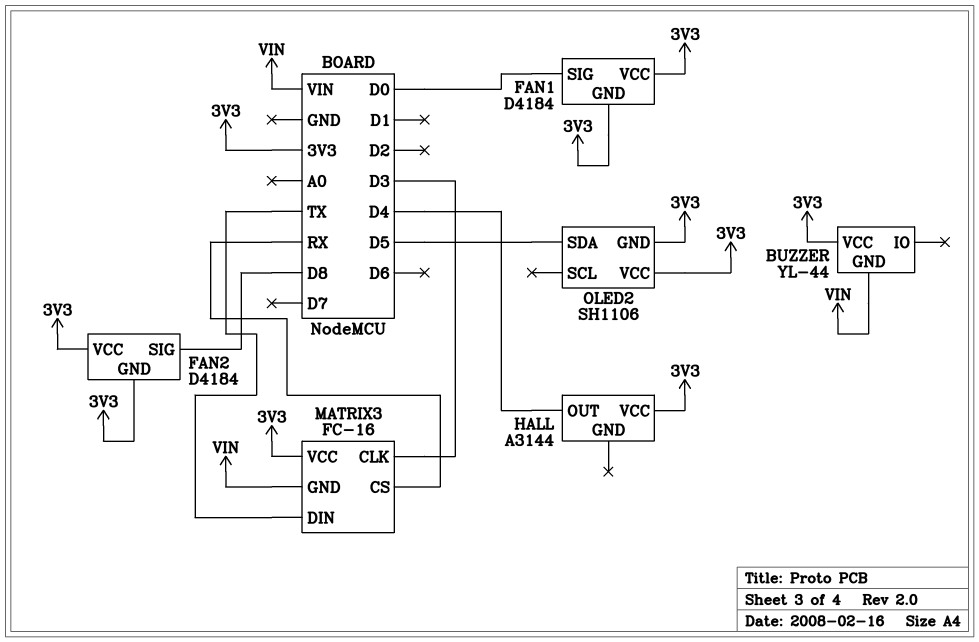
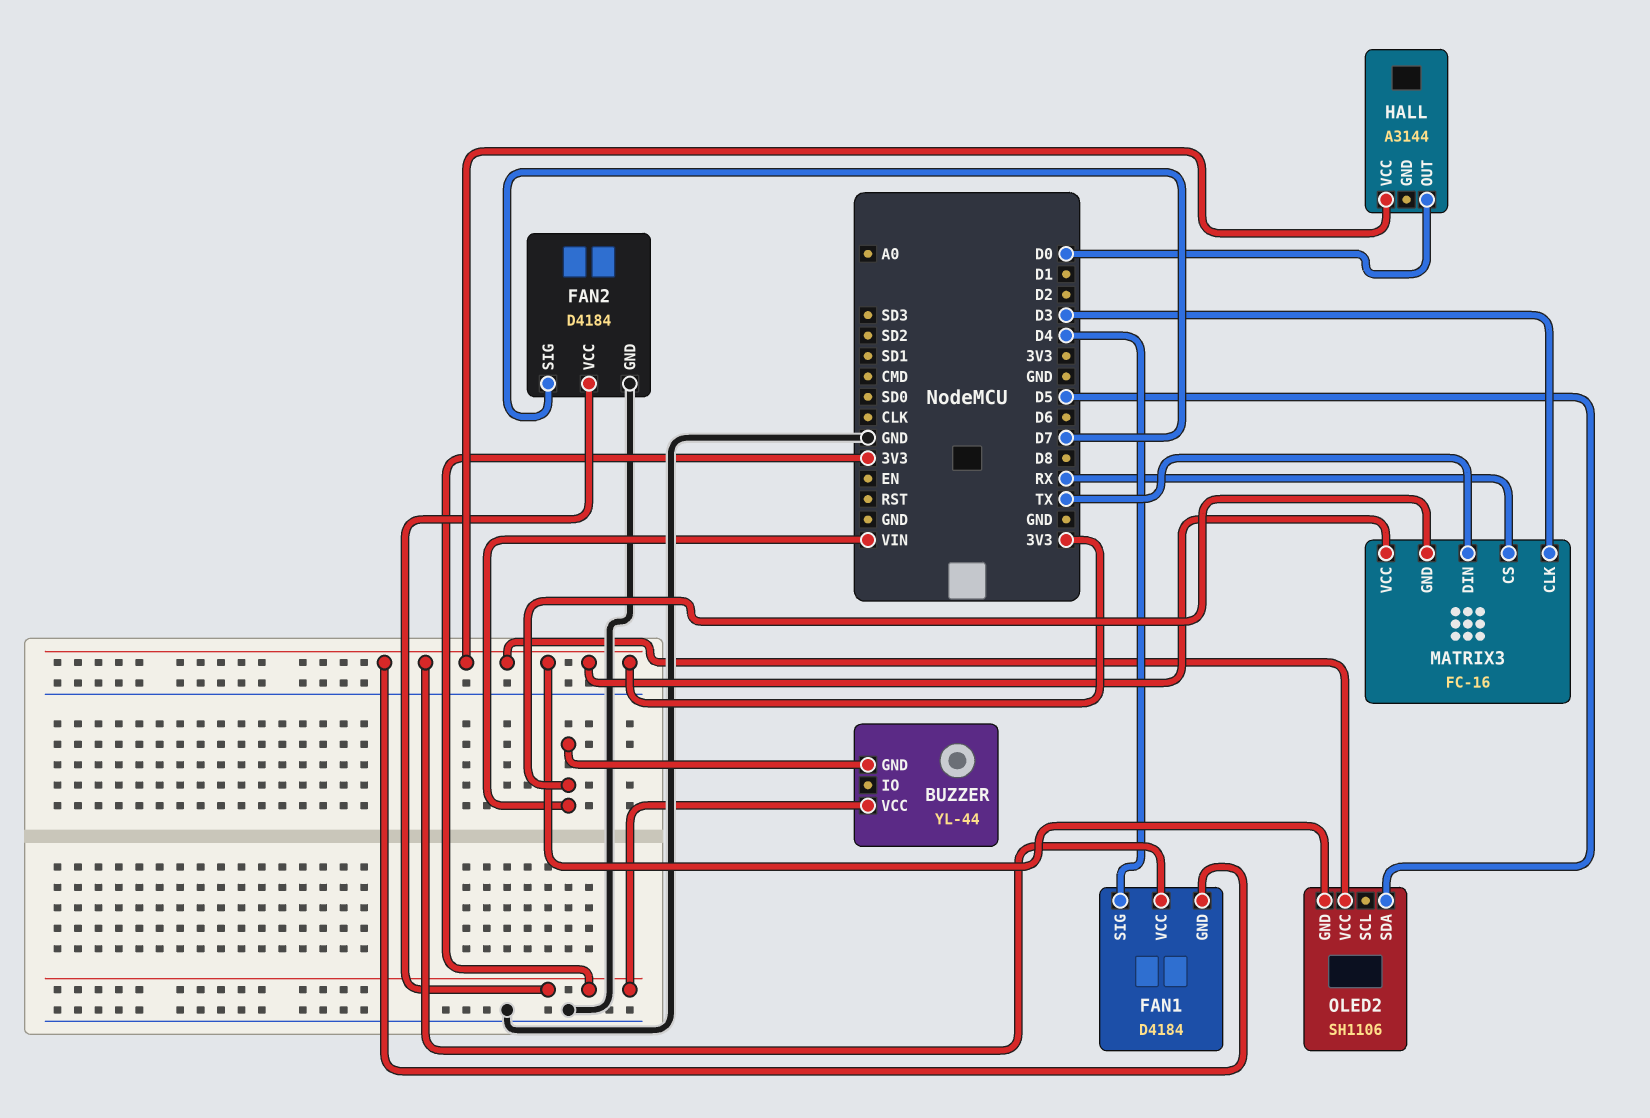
FAN1 pin SIG: D0 -> D4
FAN2 pin GND: 3V3 -> GND
FAN2 pin SIG: D8 -> D7
HALL pin OUT: D4 -> D0

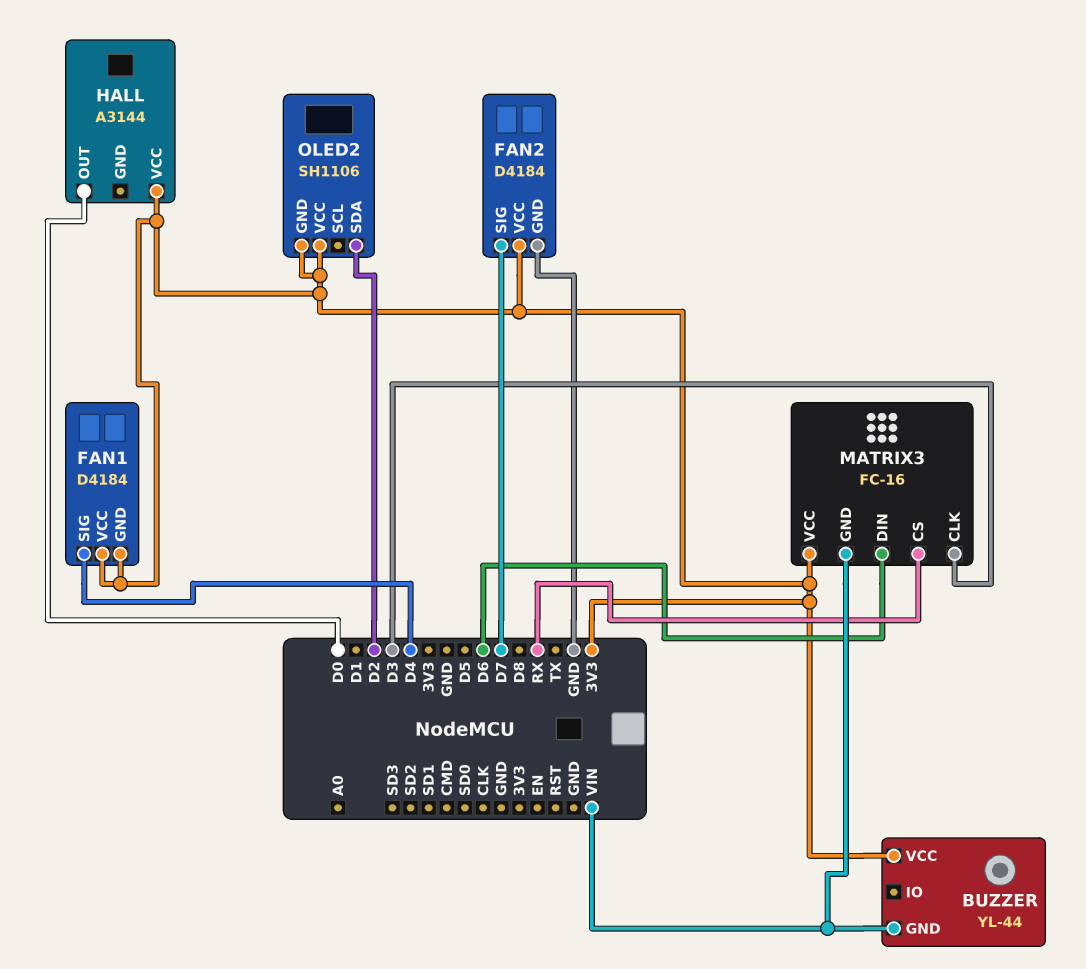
MATRIX3 pin DIN: TX -> D6
OLED2 pin SDA: D5 -> D2

